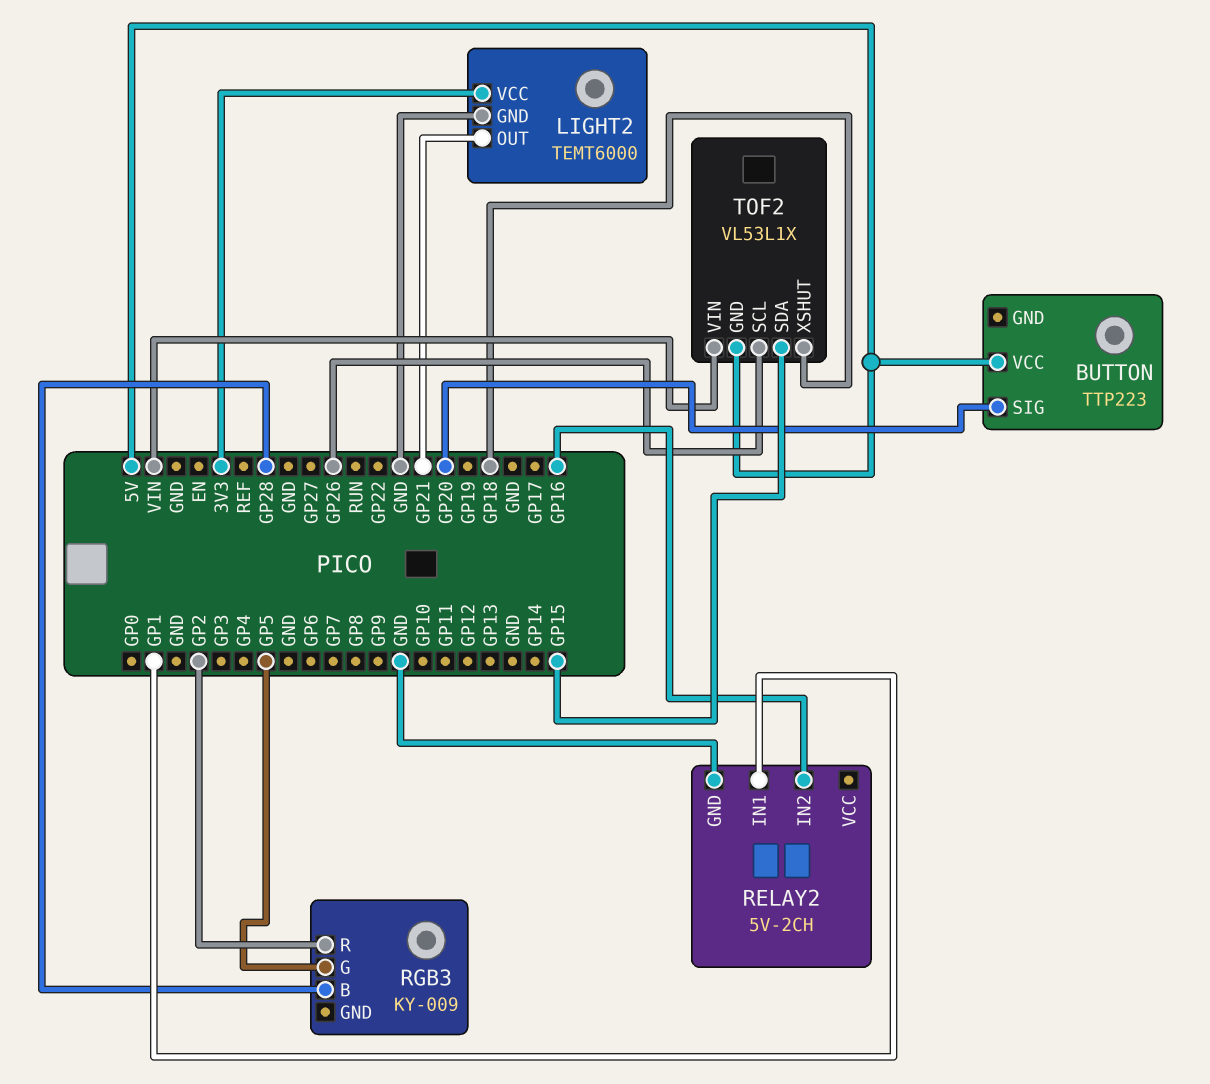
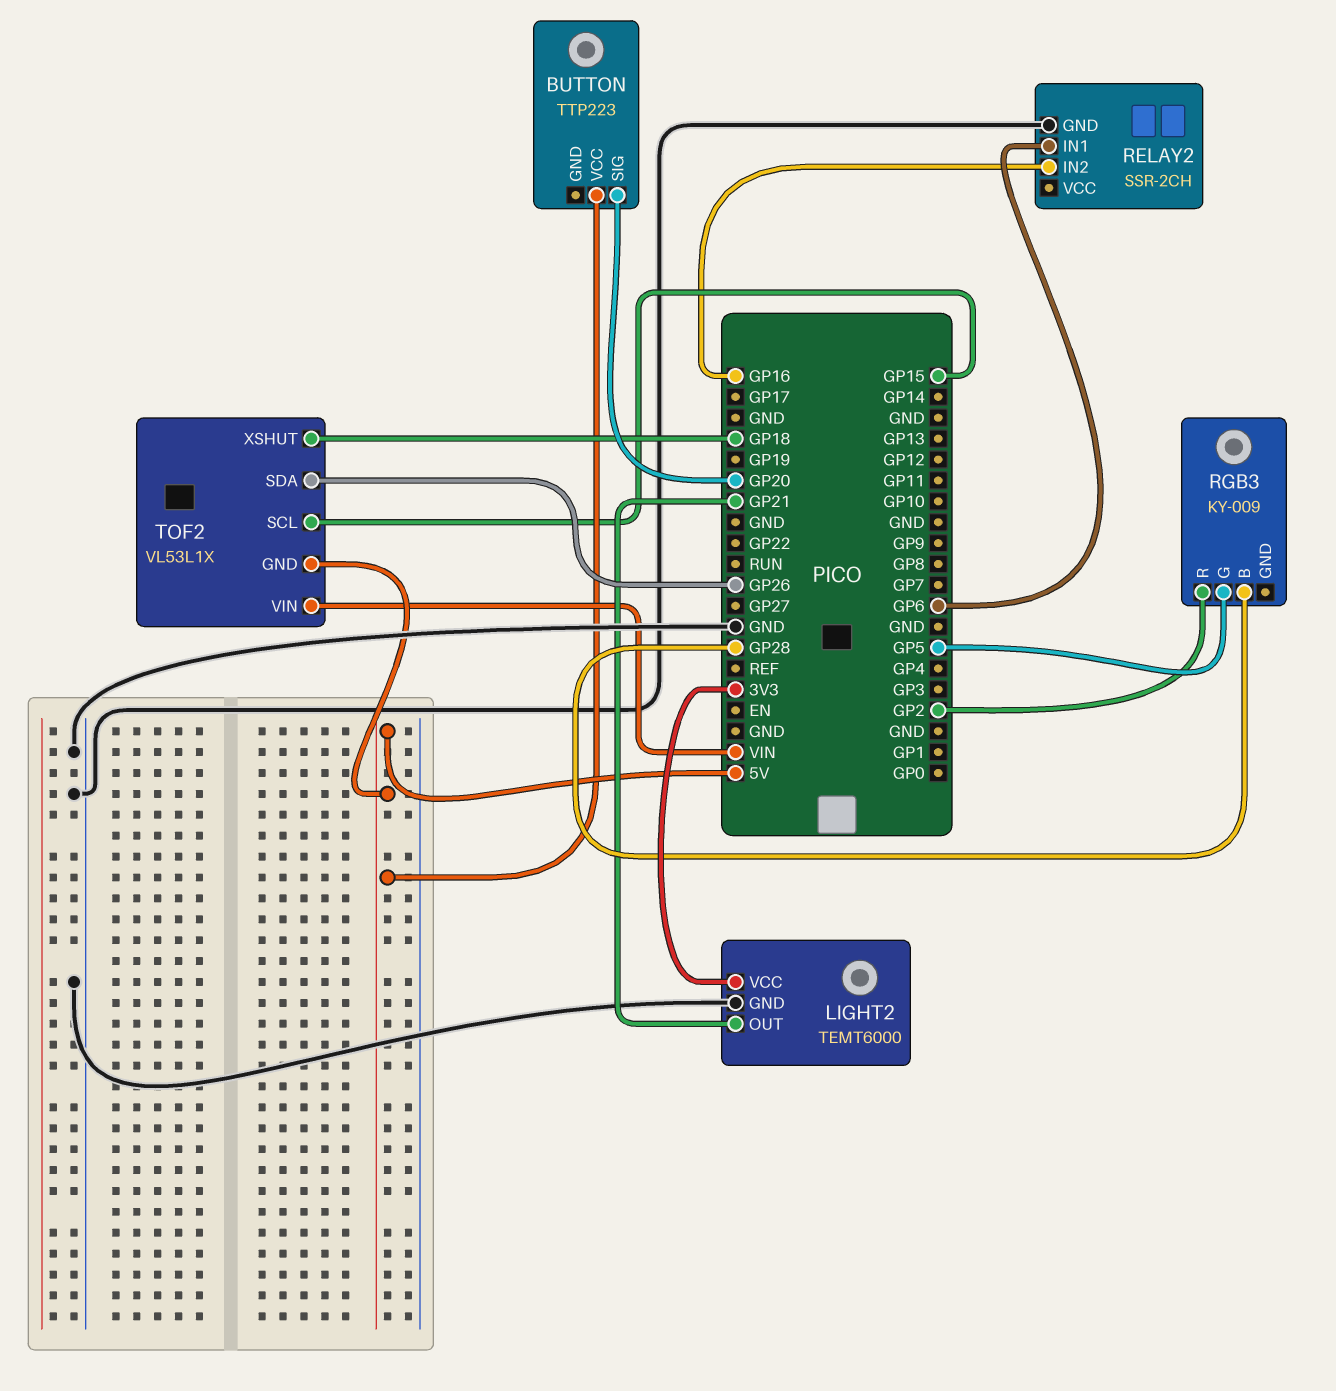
RELAY2: 5V-2CH -> SSR-2CH
RELAY2 pin IN1: GP1 -> GP6
TOF2 pin SCL: GP26 -> GP15
TOF2 pin SDA: GP15 -> GP26

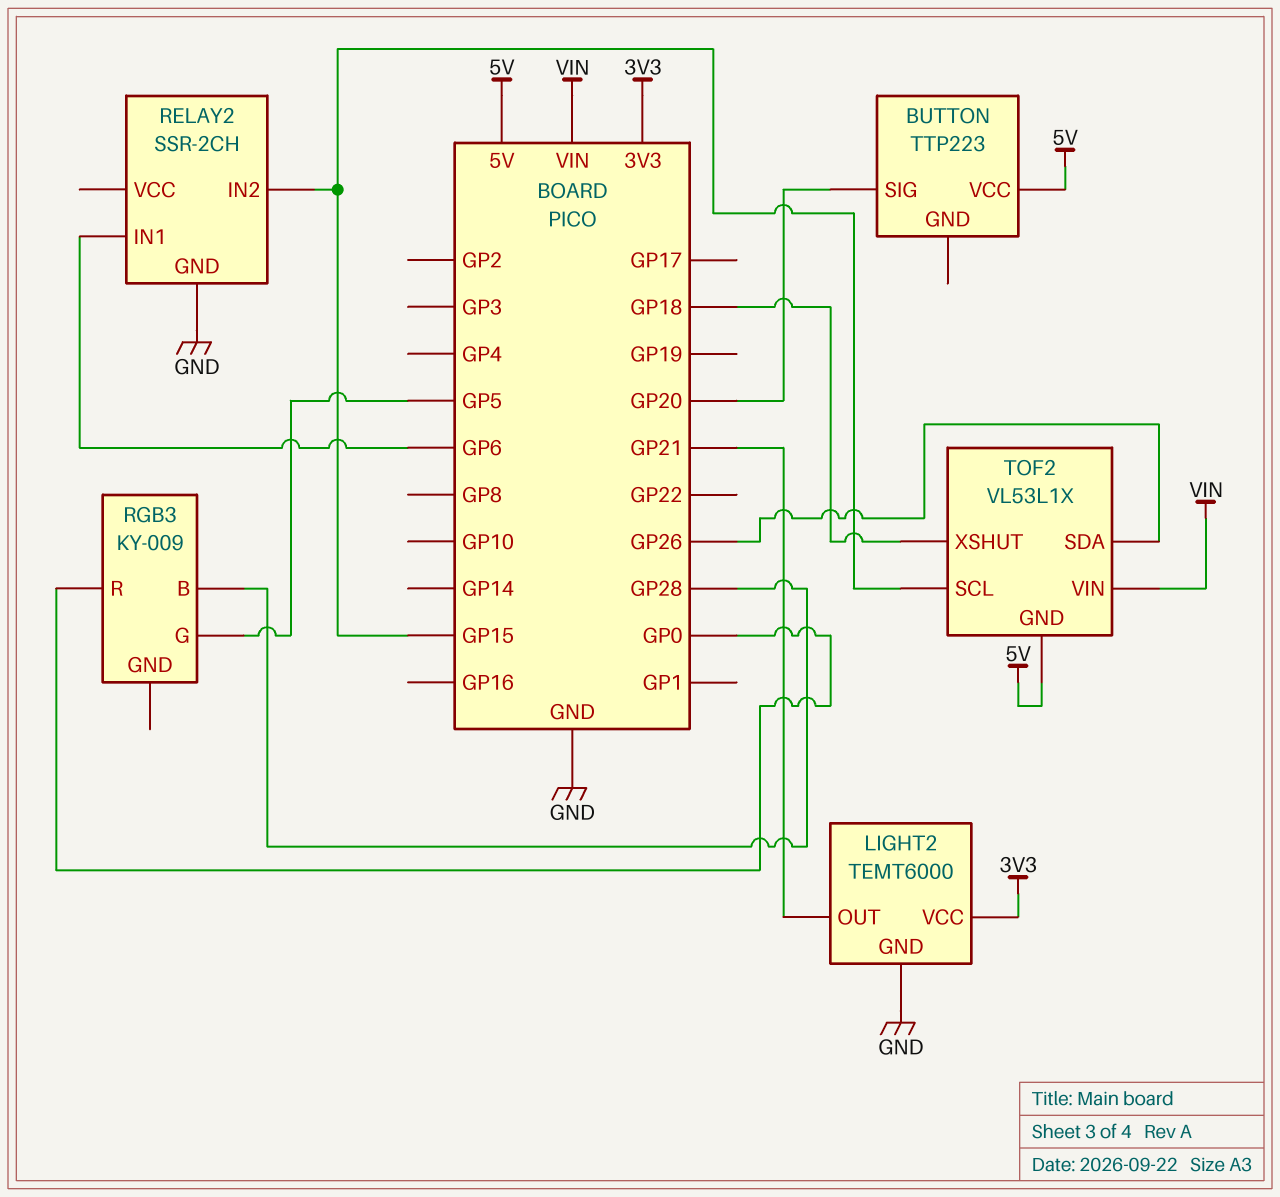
RELAY2 pin IN2: GP16 -> GP15
RGB3 pin R: GP2 -> GP0

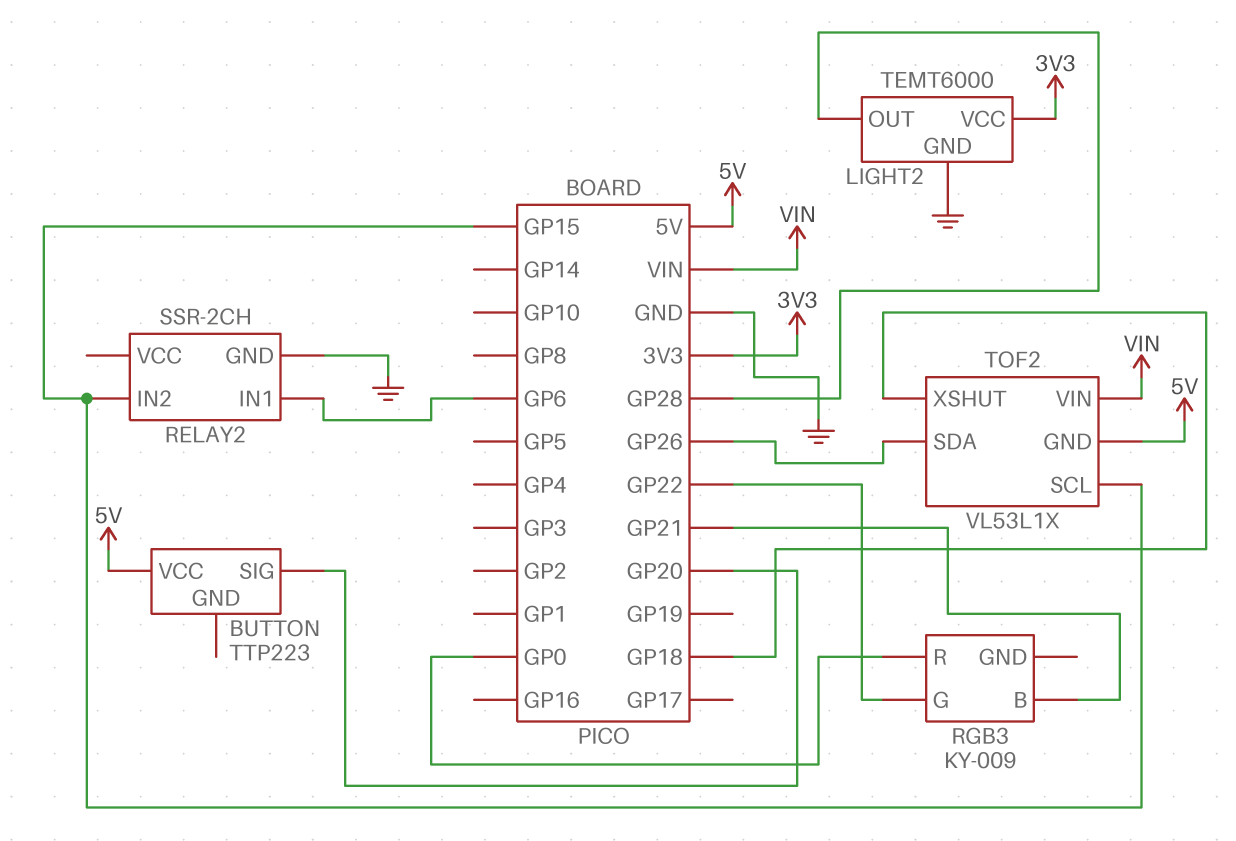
LIGHT2 pin OUT: GP21 -> GP28
RGB3 pin B: GP28 -> GP21
RGB3 pin G: GP5 -> GP22

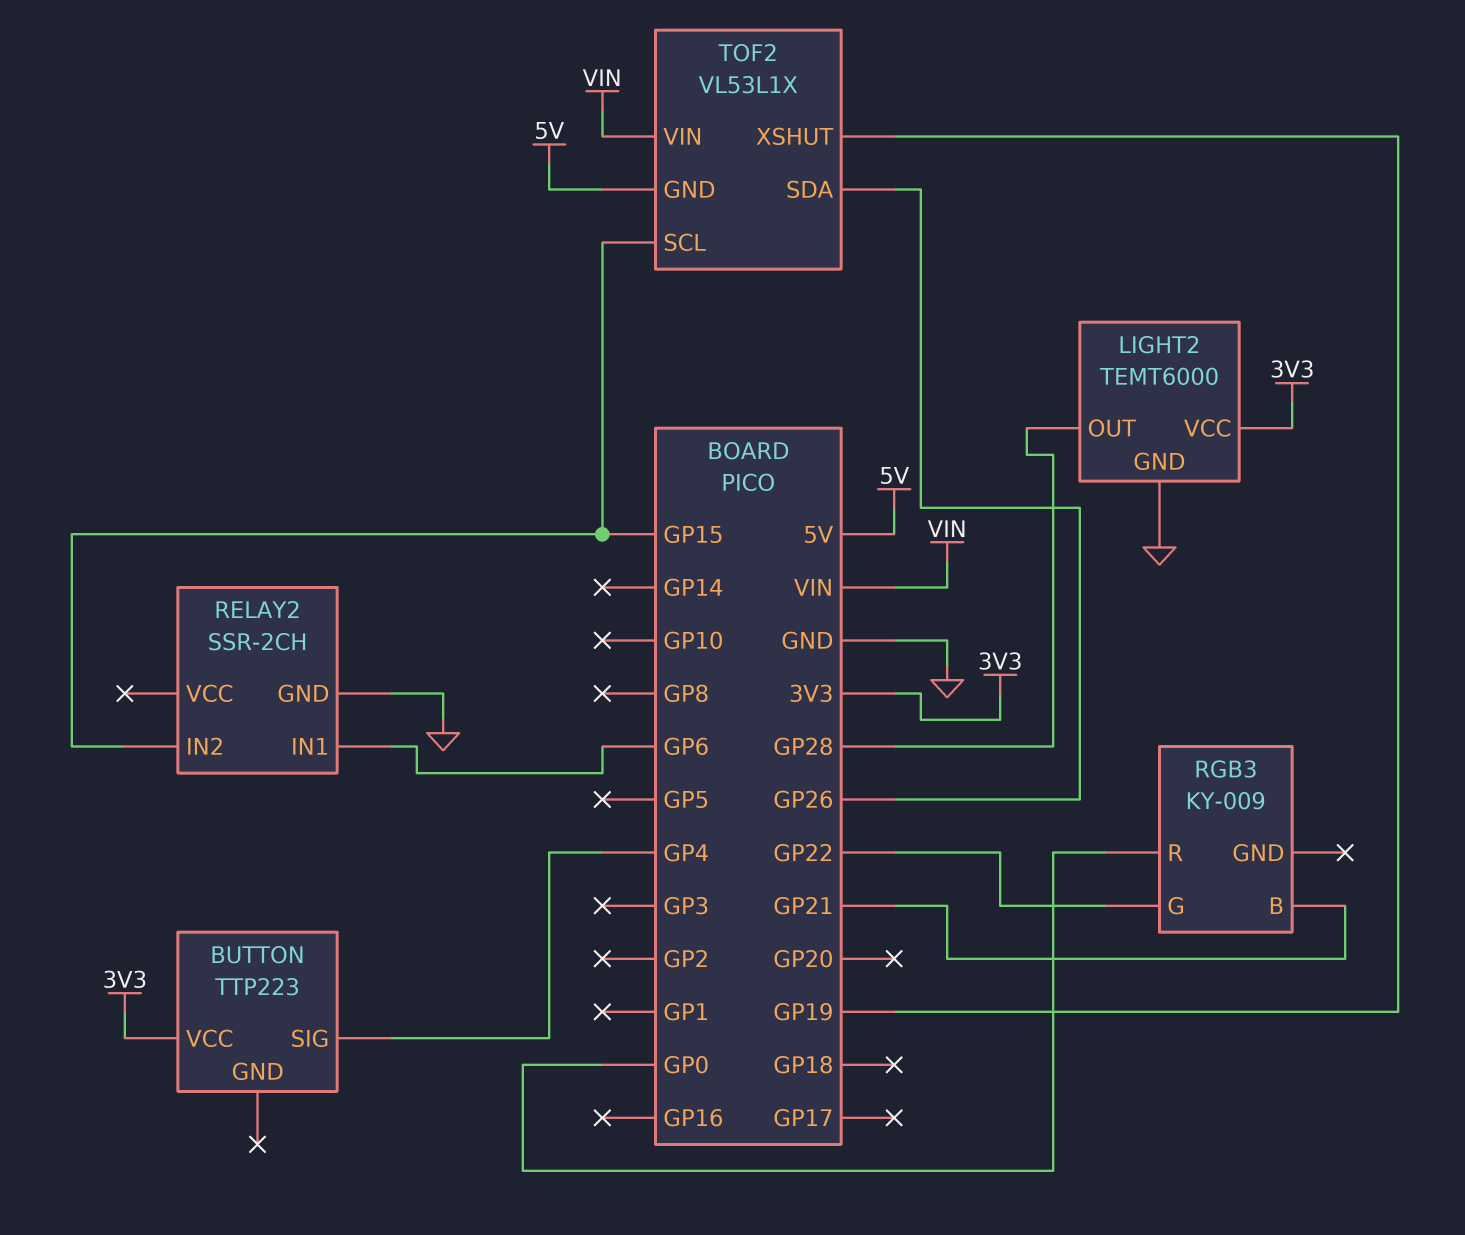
BUTTON pin SIG: GP20 -> GP4
BUTTON pin VCC: 5V -> 3V3
TOF2 pin XSHUT: GP18 -> GP19

